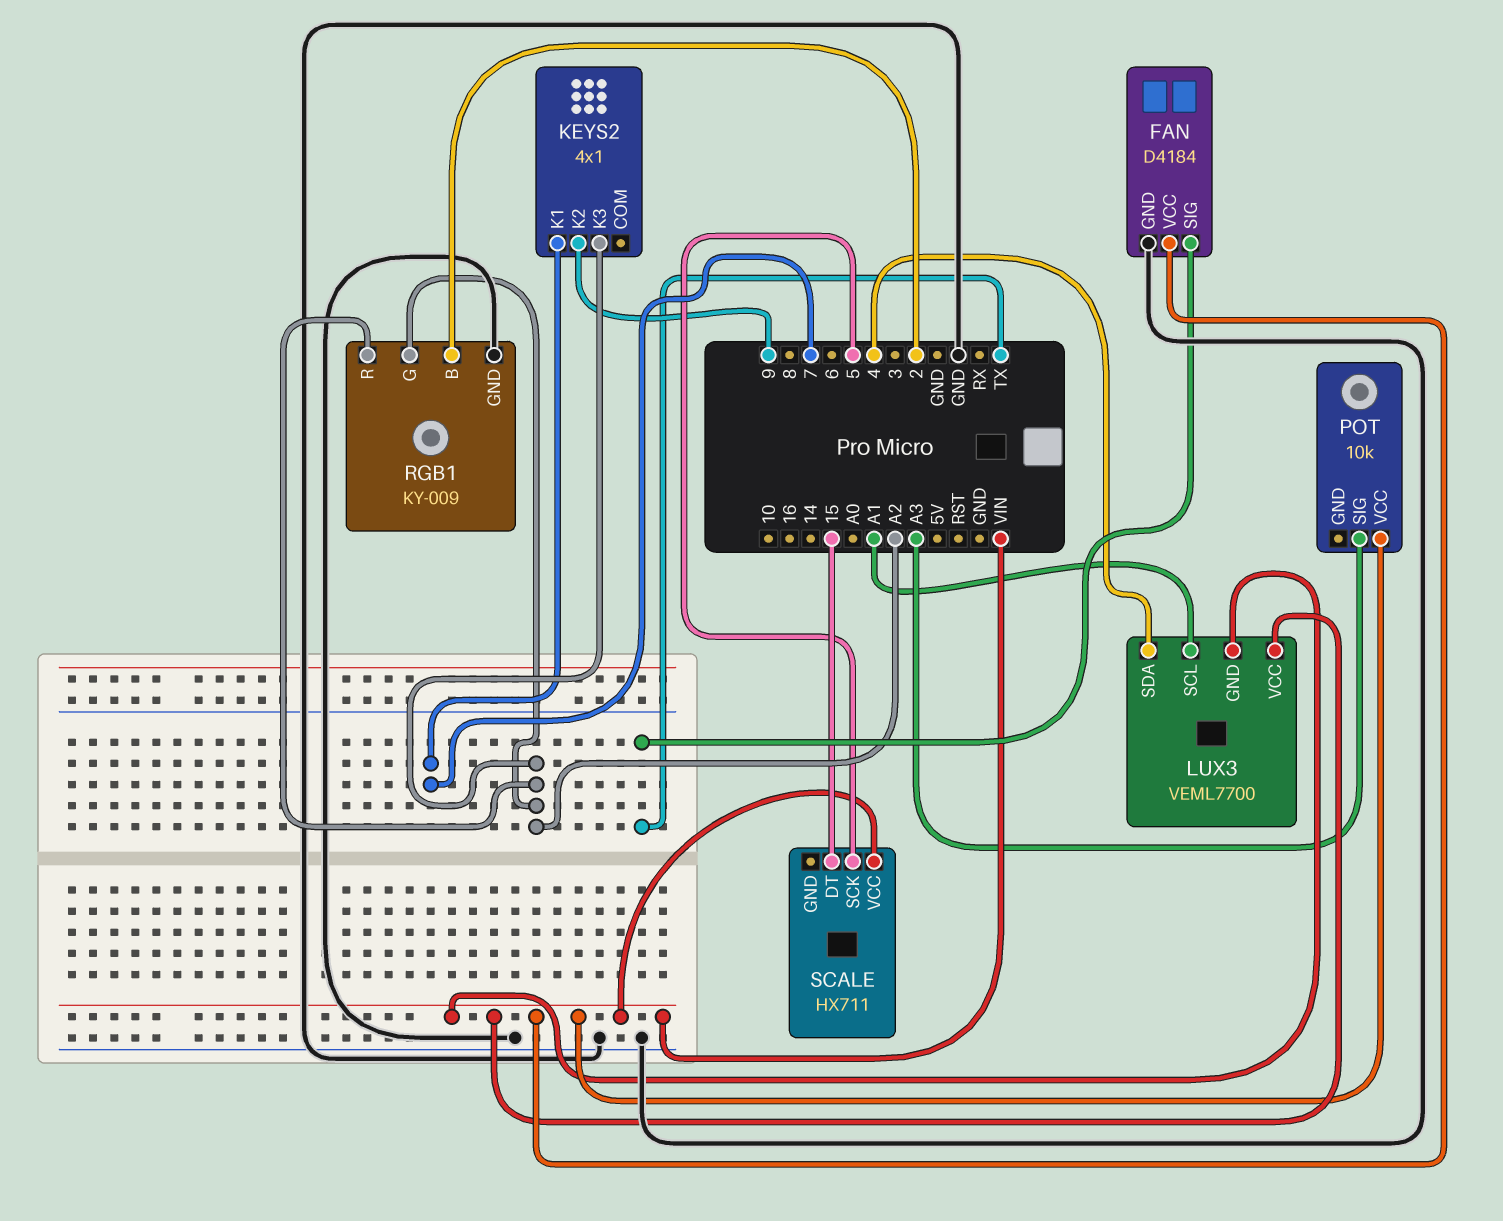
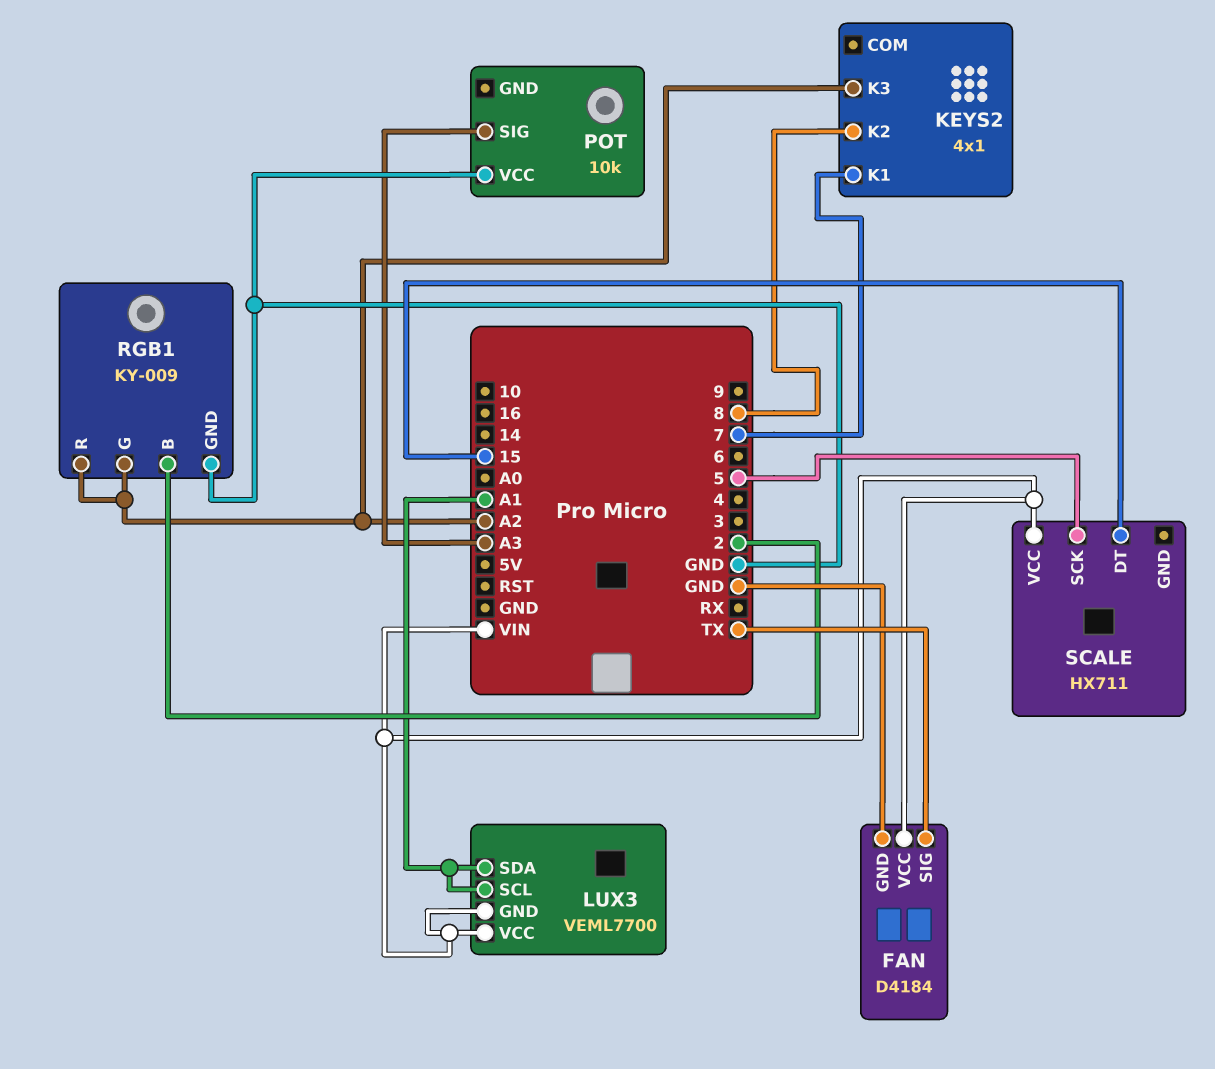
KEYS2 pin K2: 9 -> 8
LUX3 pin SDA: 4 -> A1
POT pin VCC: VIN -> GND

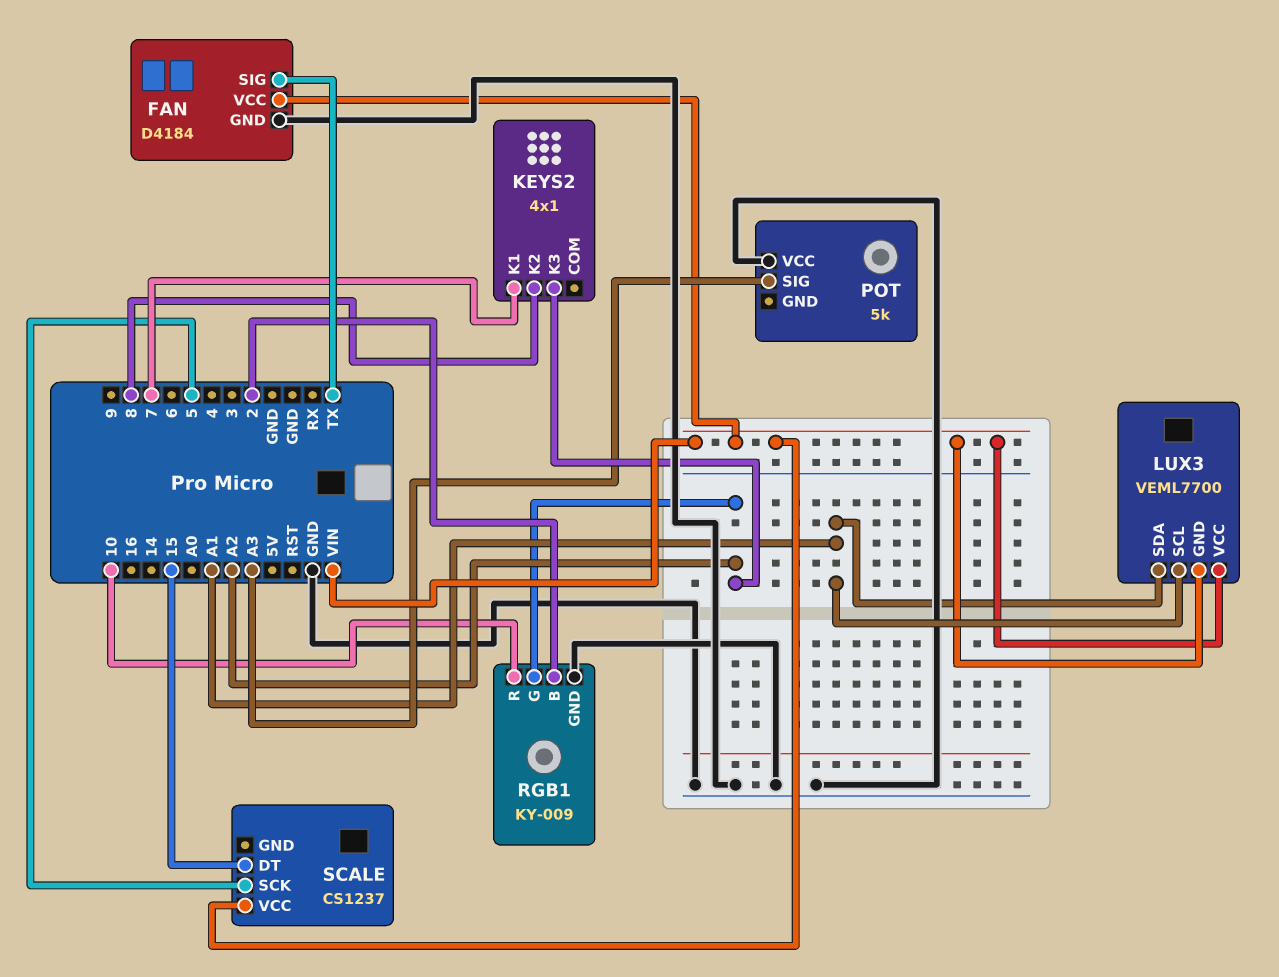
POT: 10k -> 5k
RGB1 pin R: A2 -> 10
SCALE: HX711 -> CS1237

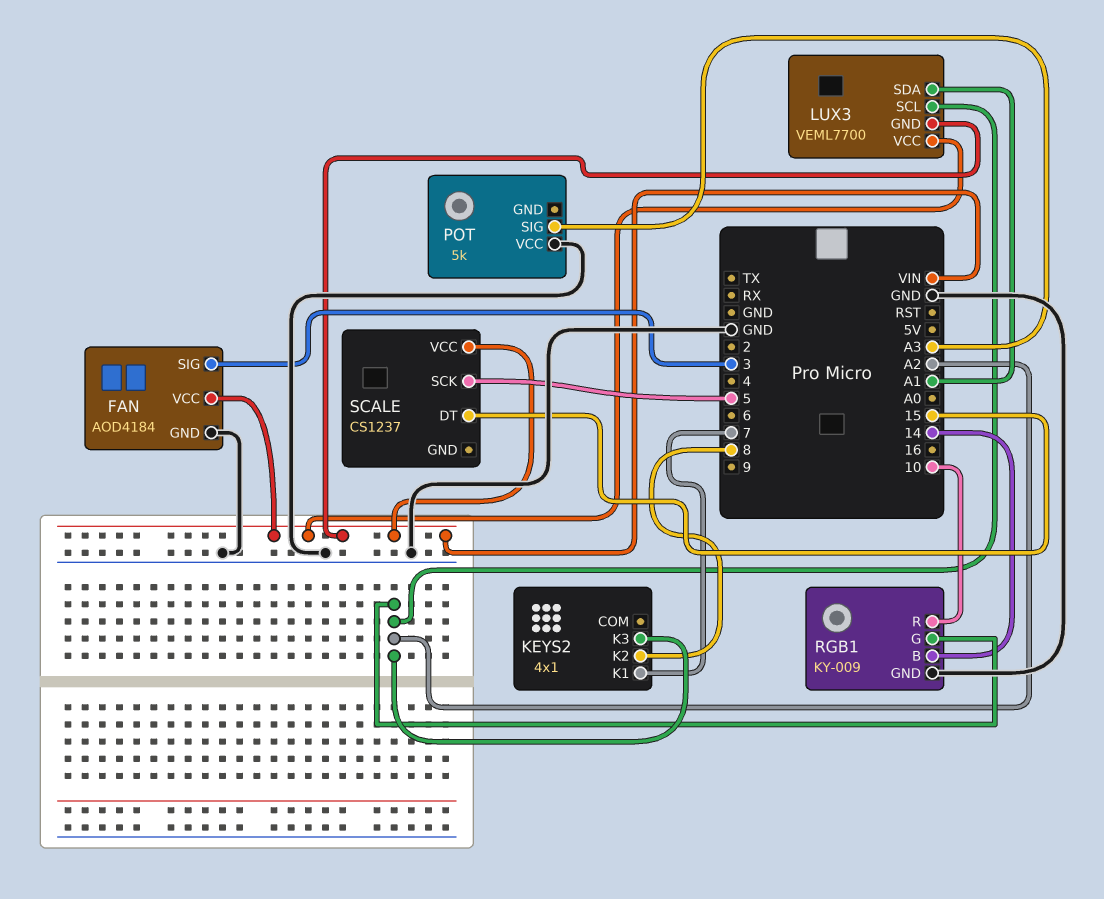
FAN: D4184 -> AOD4184
FAN pin SIG: TX -> 3
LUX3 pin SCL: A1 -> A2
RGB1 pin B: 2 -> 14

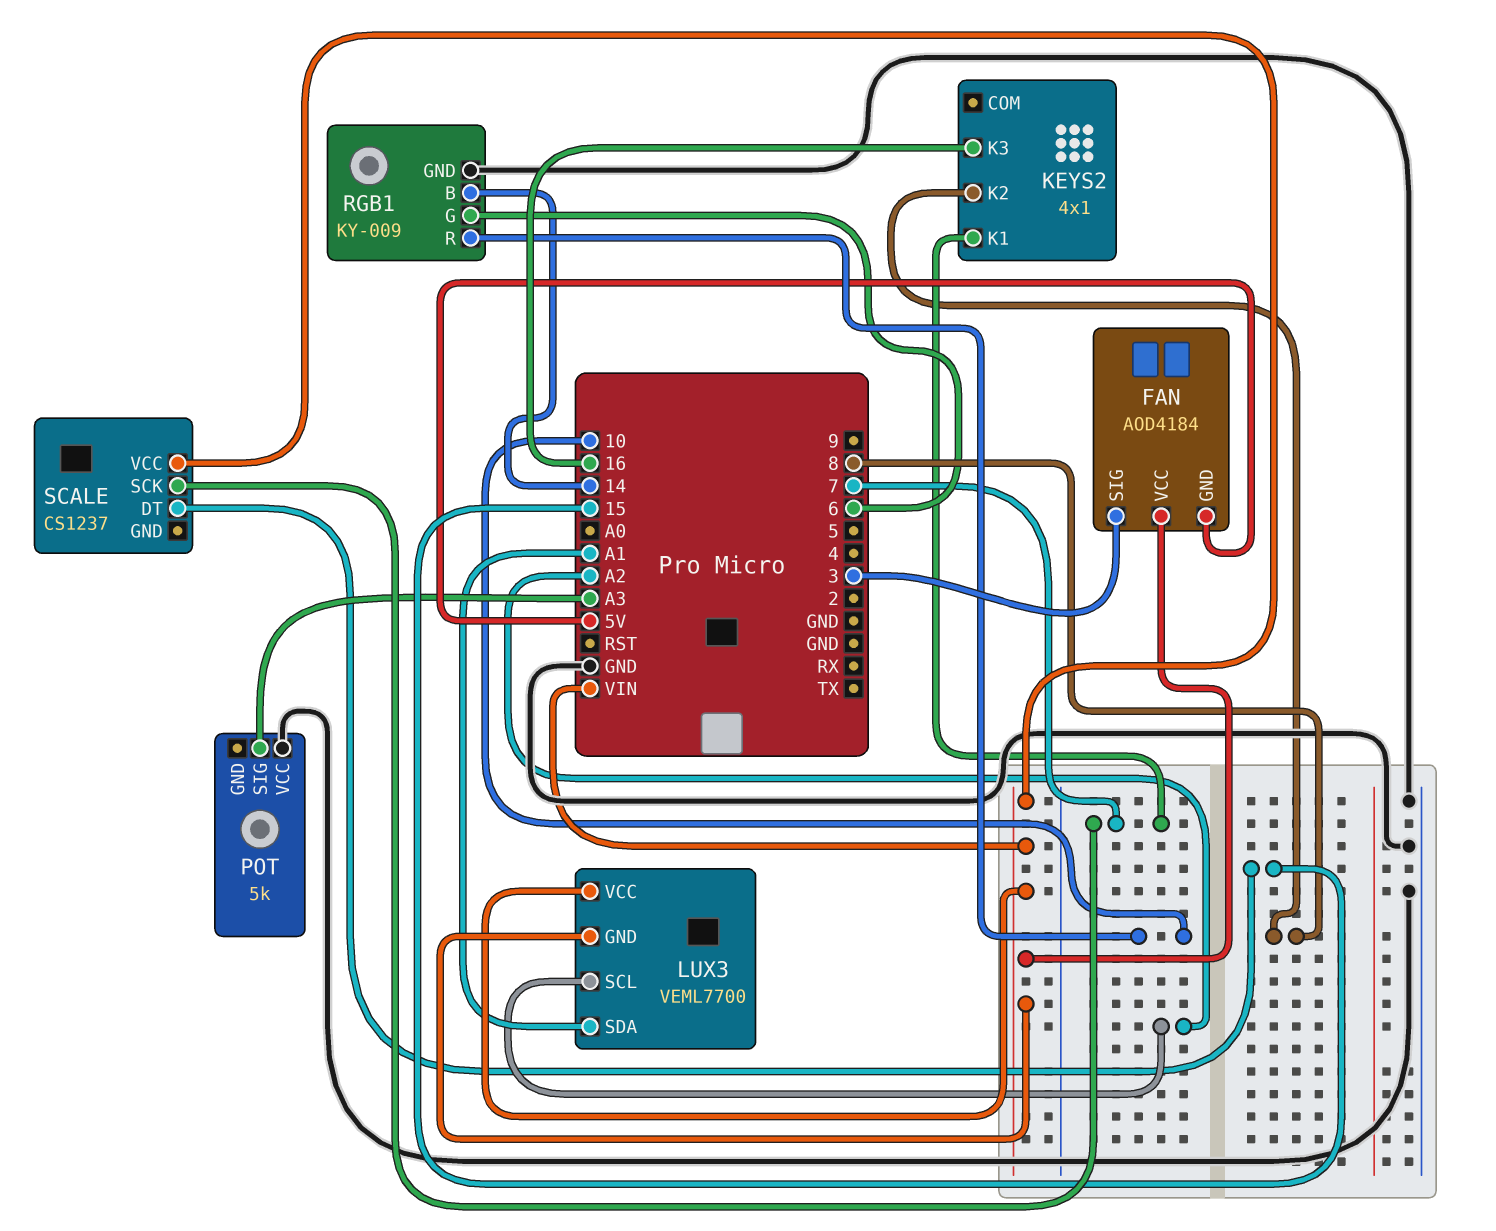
FAN pin GND: GND -> 5V
KEYS2 pin K3: A2 -> 16
RGB1 pin G: A2 -> 6
SCALE pin SCK: 5 -> 7

